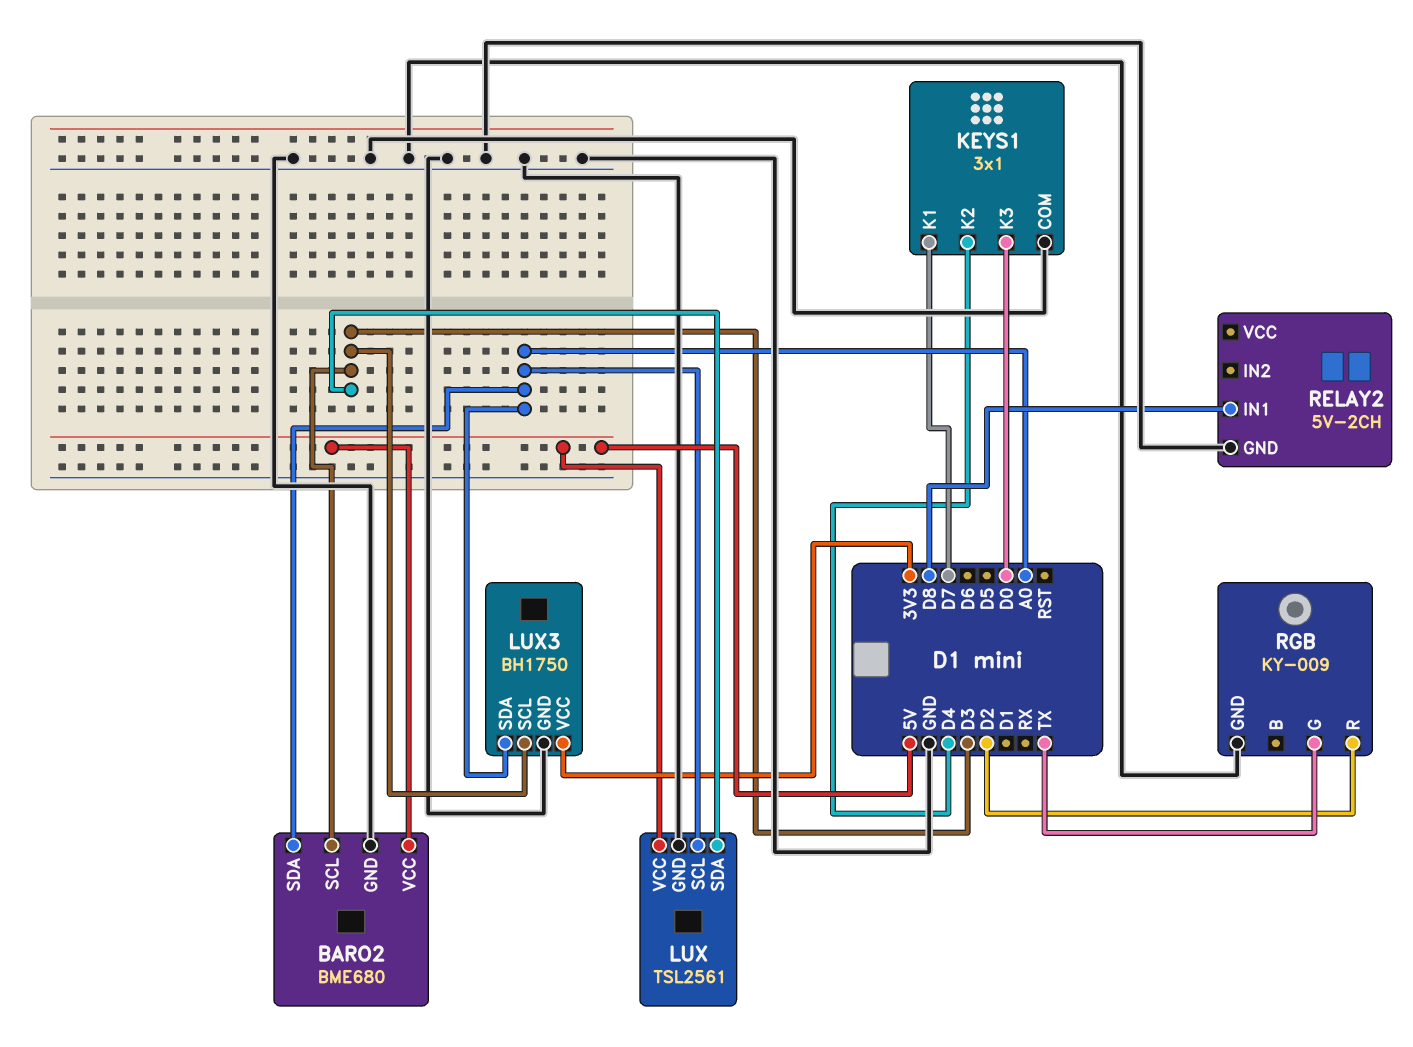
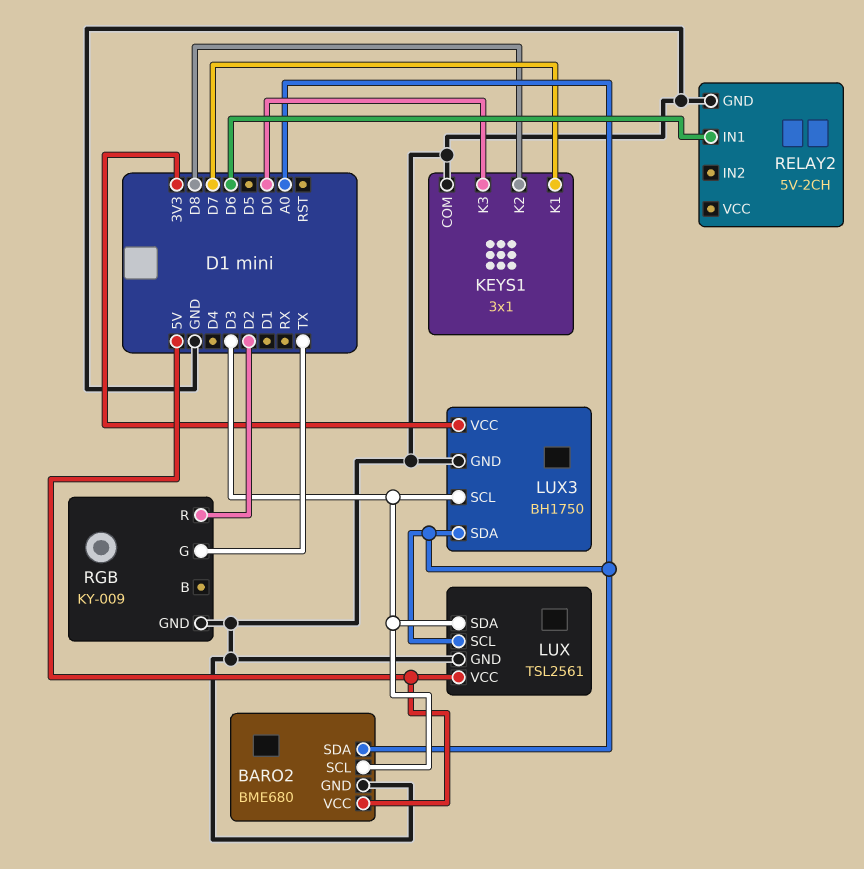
KEYS1 pin K2: D4 -> D8
RELAY2 pin IN1: D8 -> D6

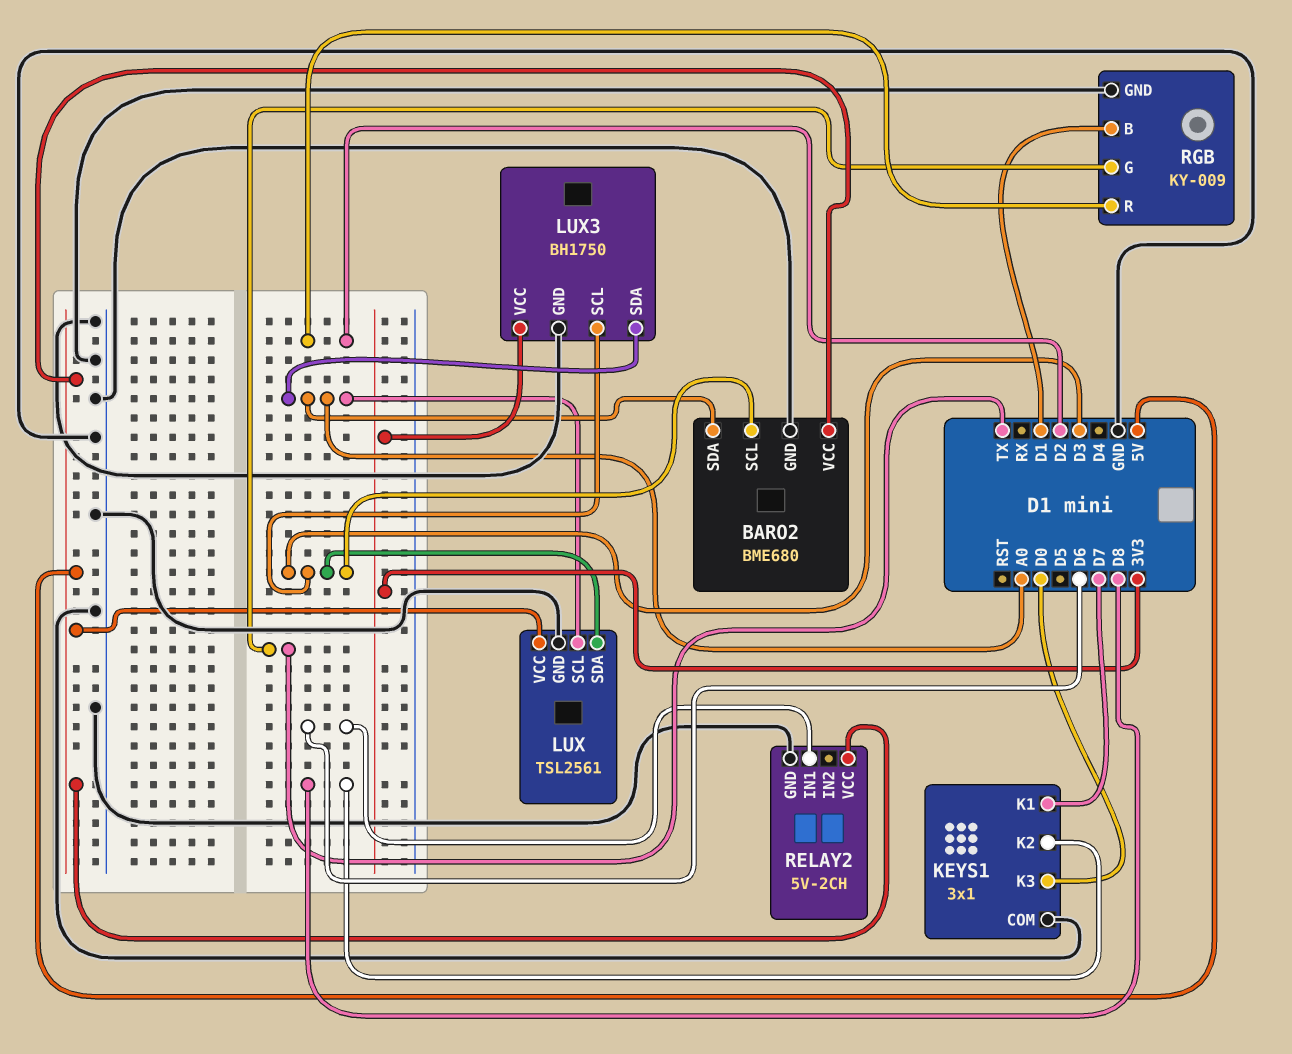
RELAY2 pin VCC: none -> 5V
RGB pin B: none -> D1

